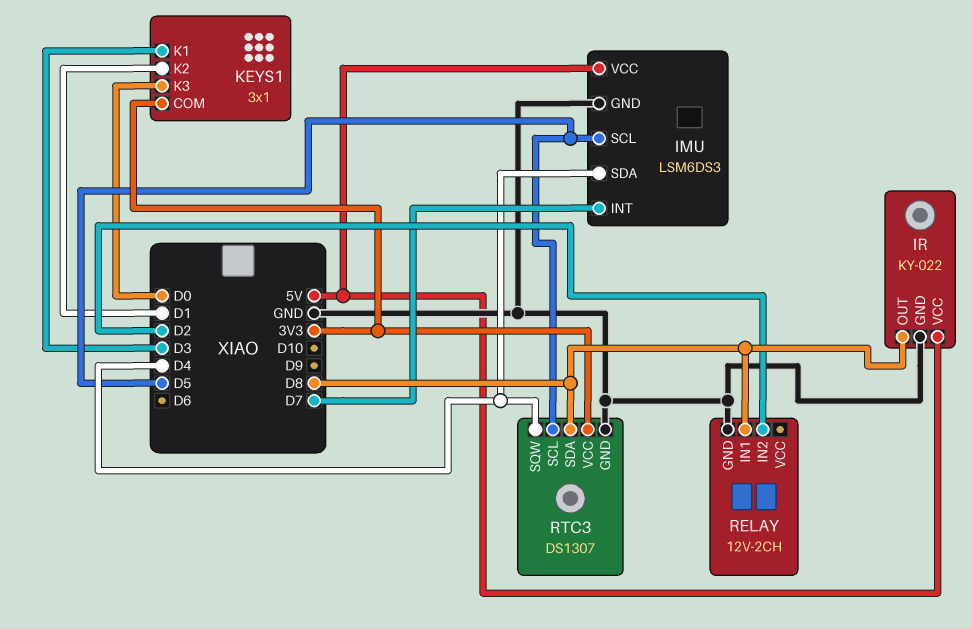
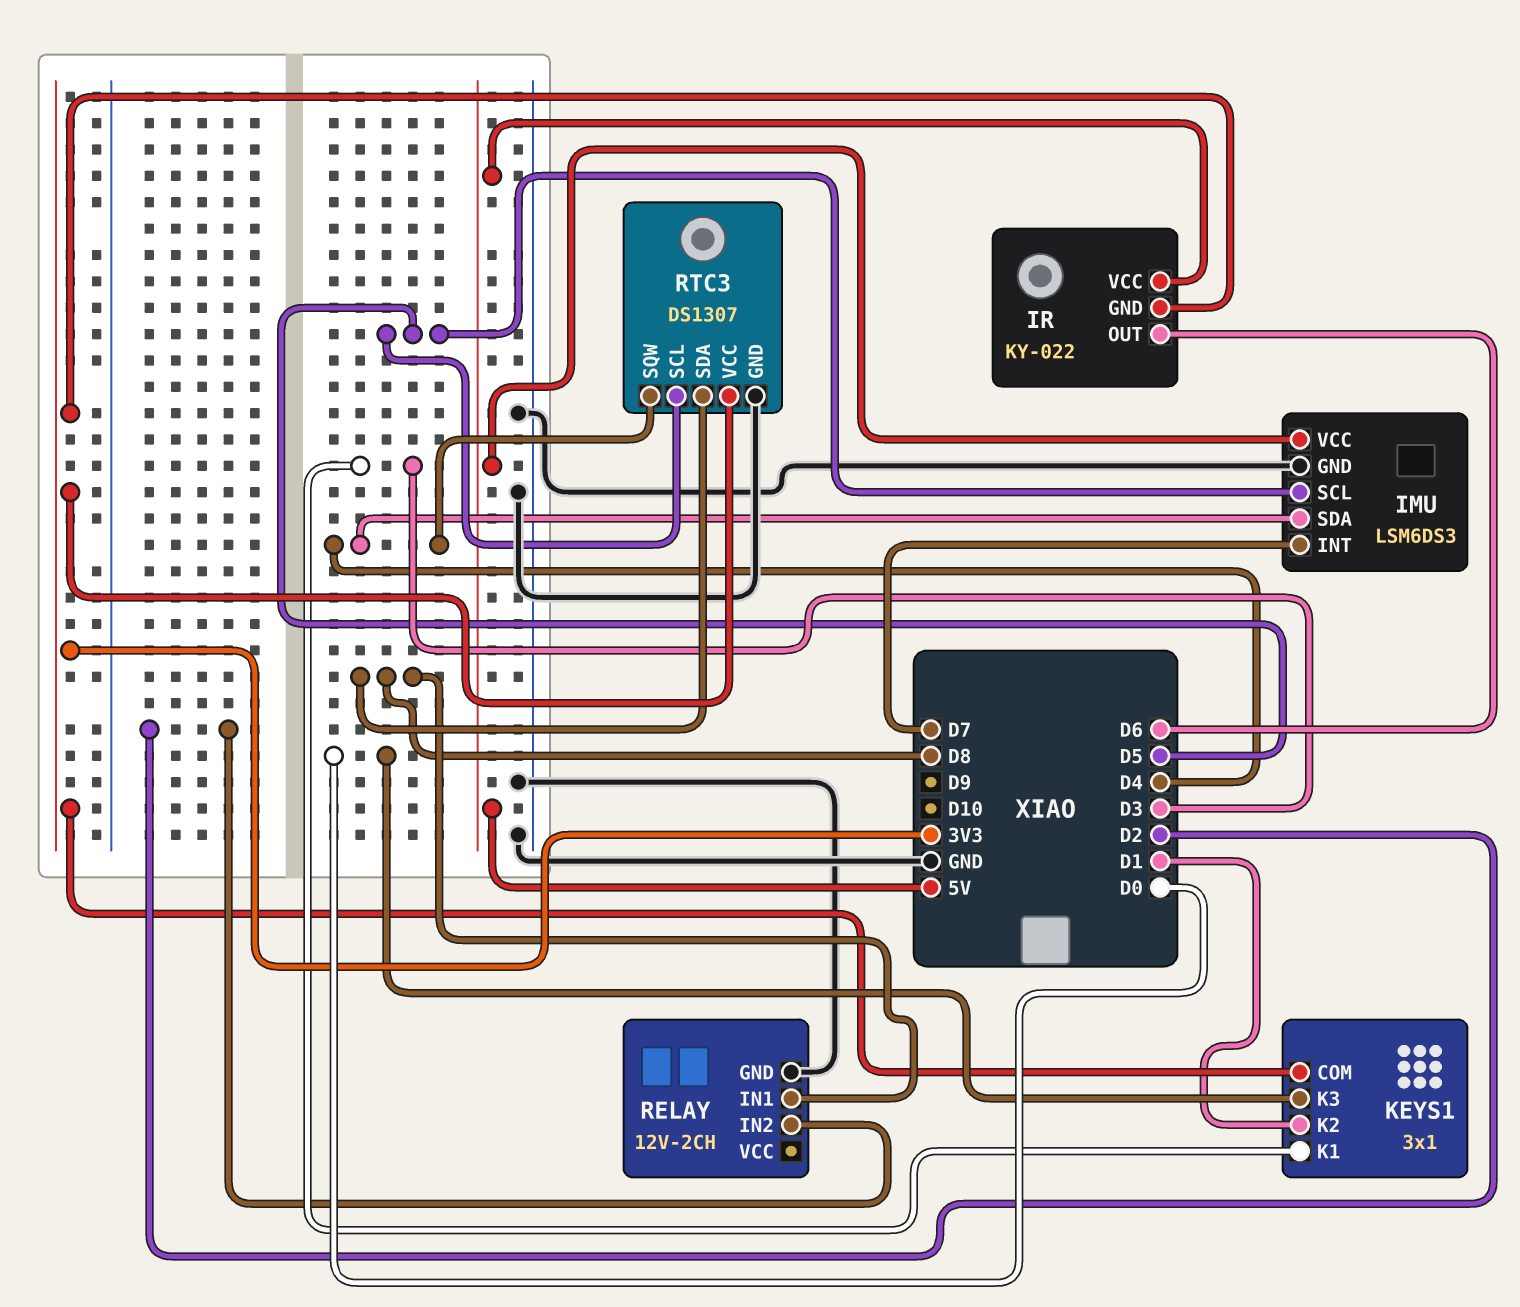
IR pin GND: GND -> 3V3
IR pin OUT: D8 -> D6

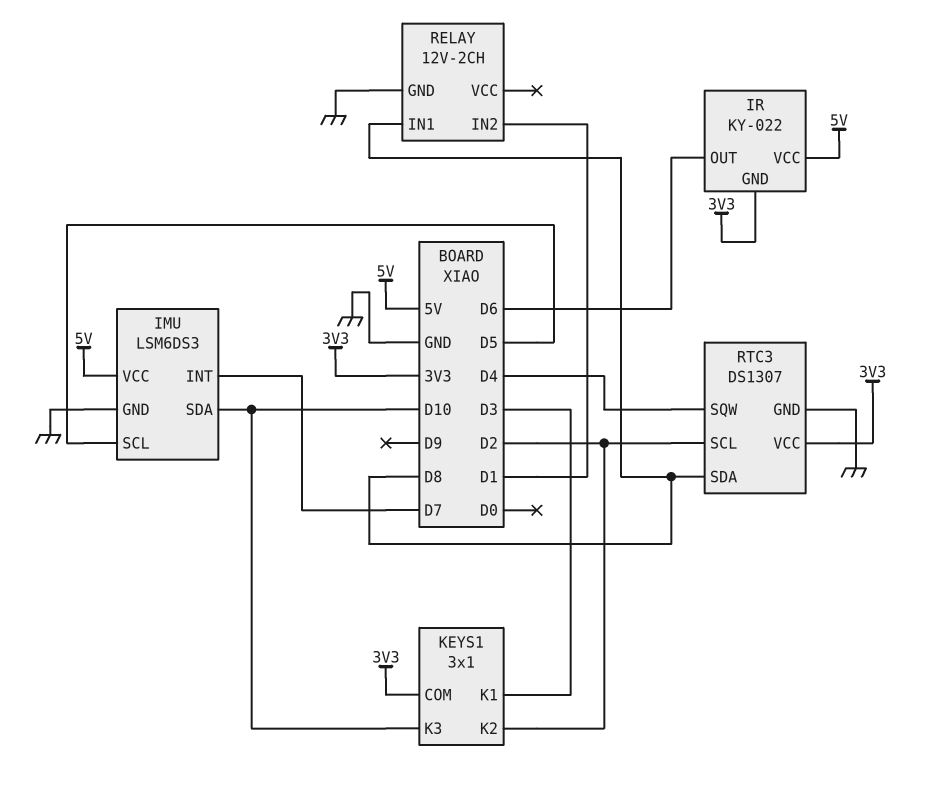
IMU pin SDA: D4 -> D10
KEYS1 pin K2: D1 -> D2
KEYS1 pin K3: D0 -> D10
RELAY pin IN2: D2 -> D1
RTC3 pin SCL: D5 -> D2

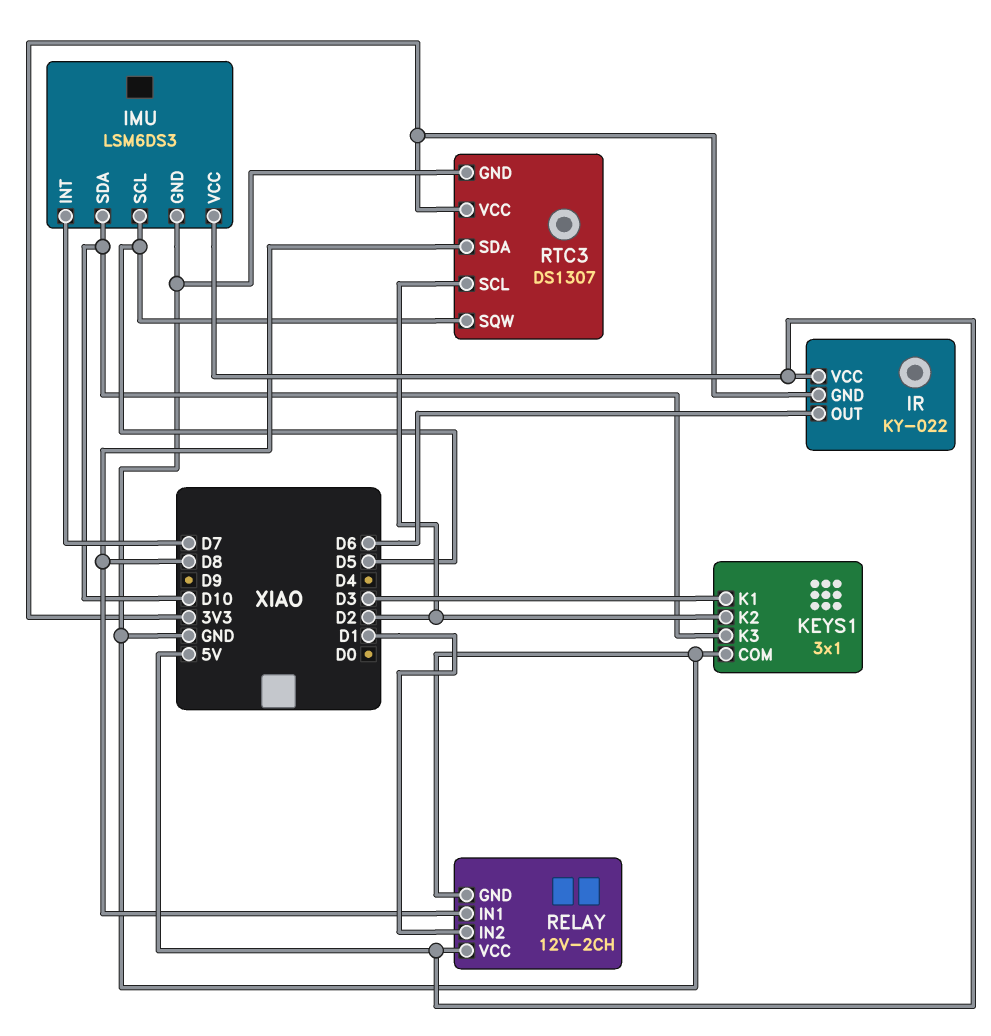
KEYS1 pin COM: 3V3 -> GND
RELAY pin VCC: none -> 5V
RTC3 pin SQW: D4 -> D5

